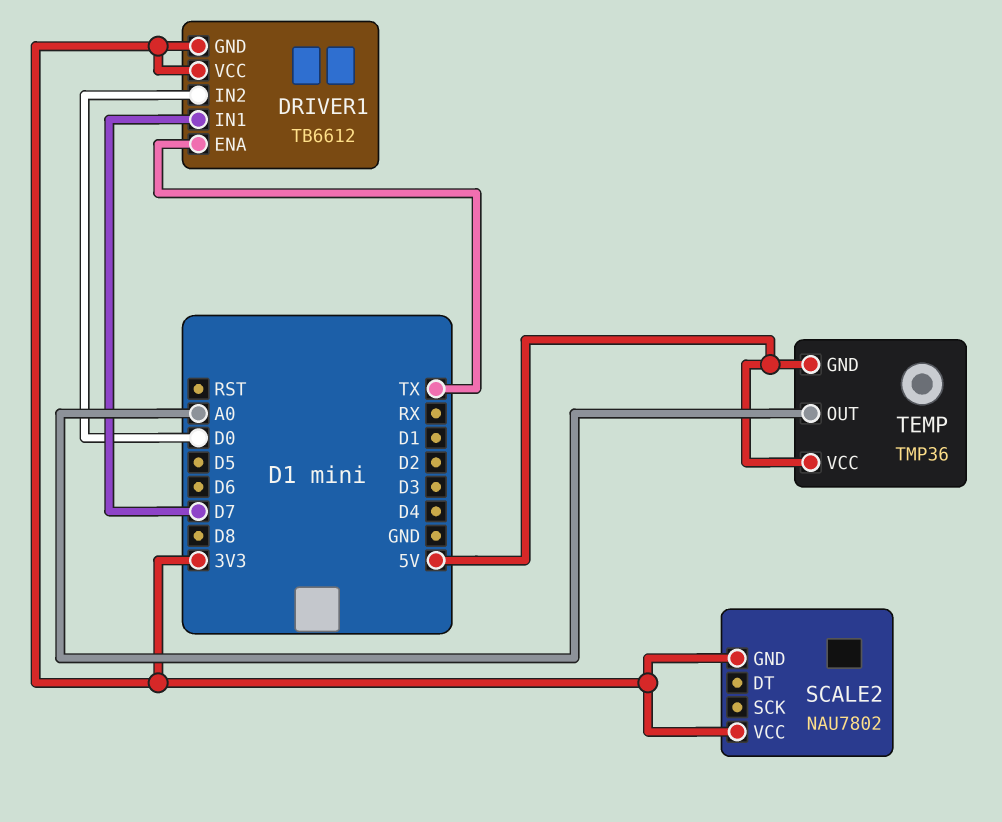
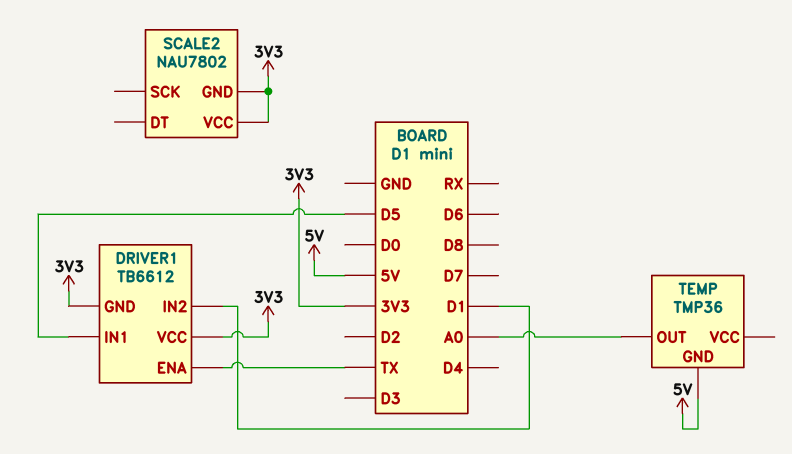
DRIVER1 pin IN1: D7 -> D5
DRIVER1 pin IN2: D0 -> D1
TEMP pin VCC: 5V -> none

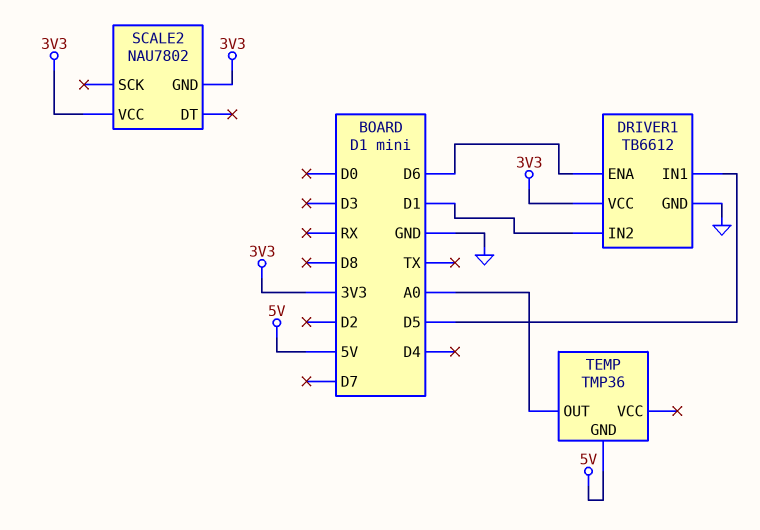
DRIVER1 pin ENA: TX -> D6
DRIVER1 pin GND: 3V3 -> GND

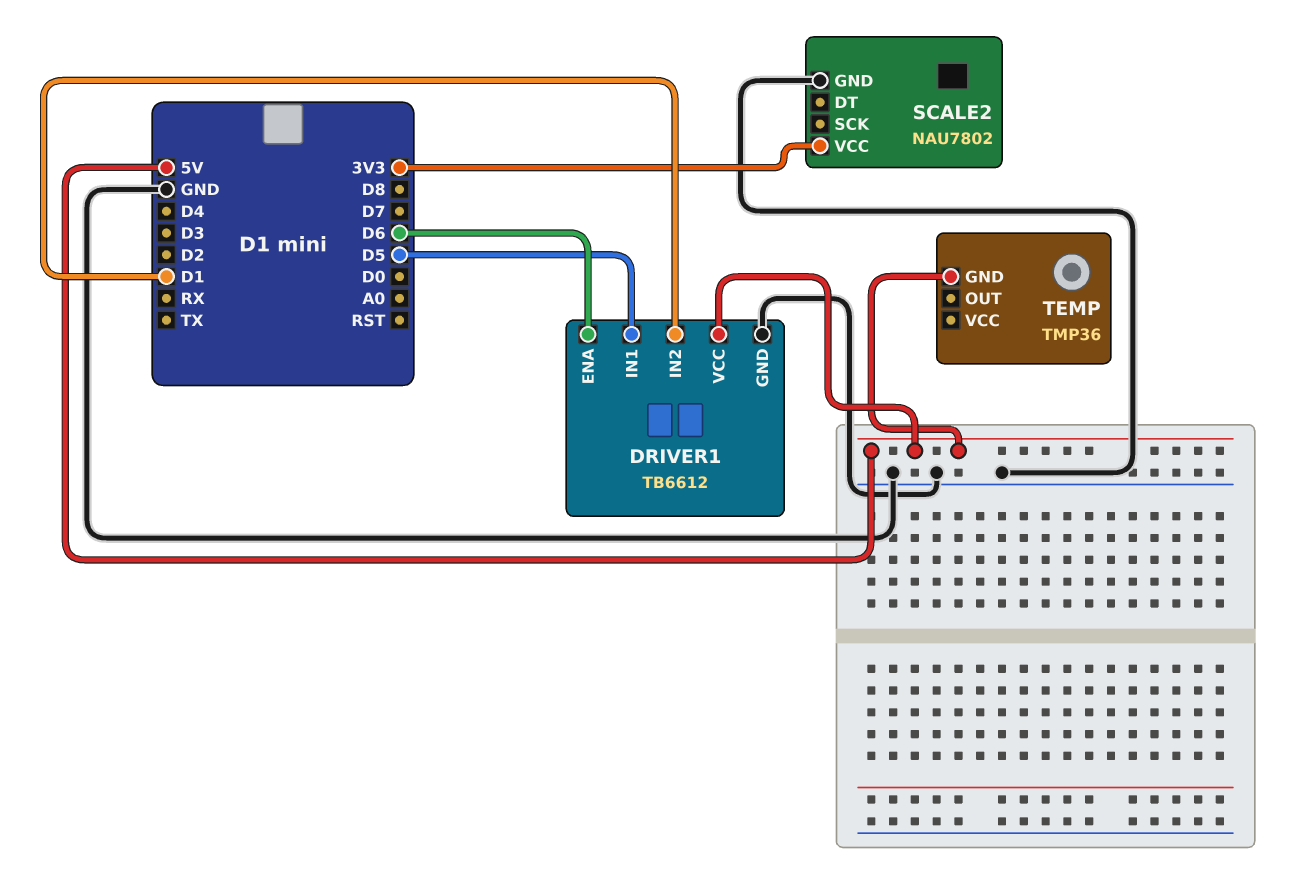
DRIVER1 pin VCC: 3V3 -> 5V
SCALE2 pin GND: 3V3 -> GND
TEMP pin OUT: A0 -> none

